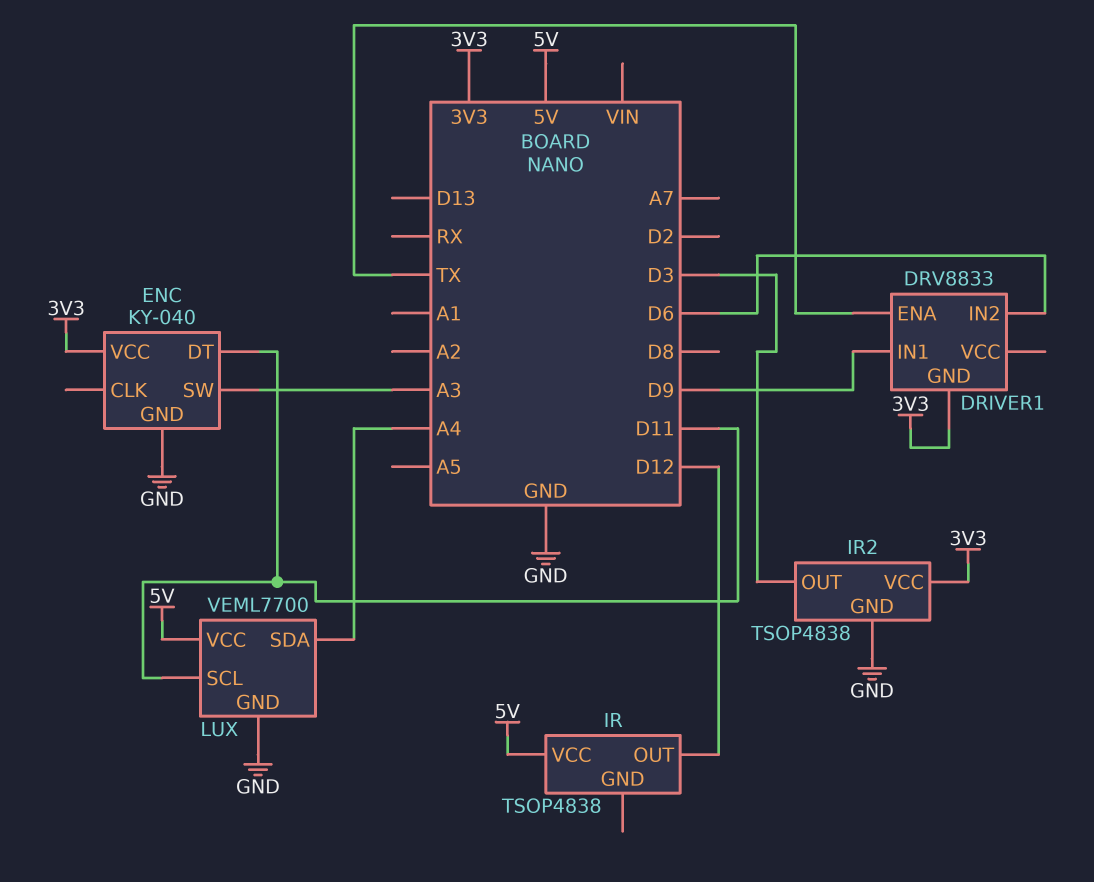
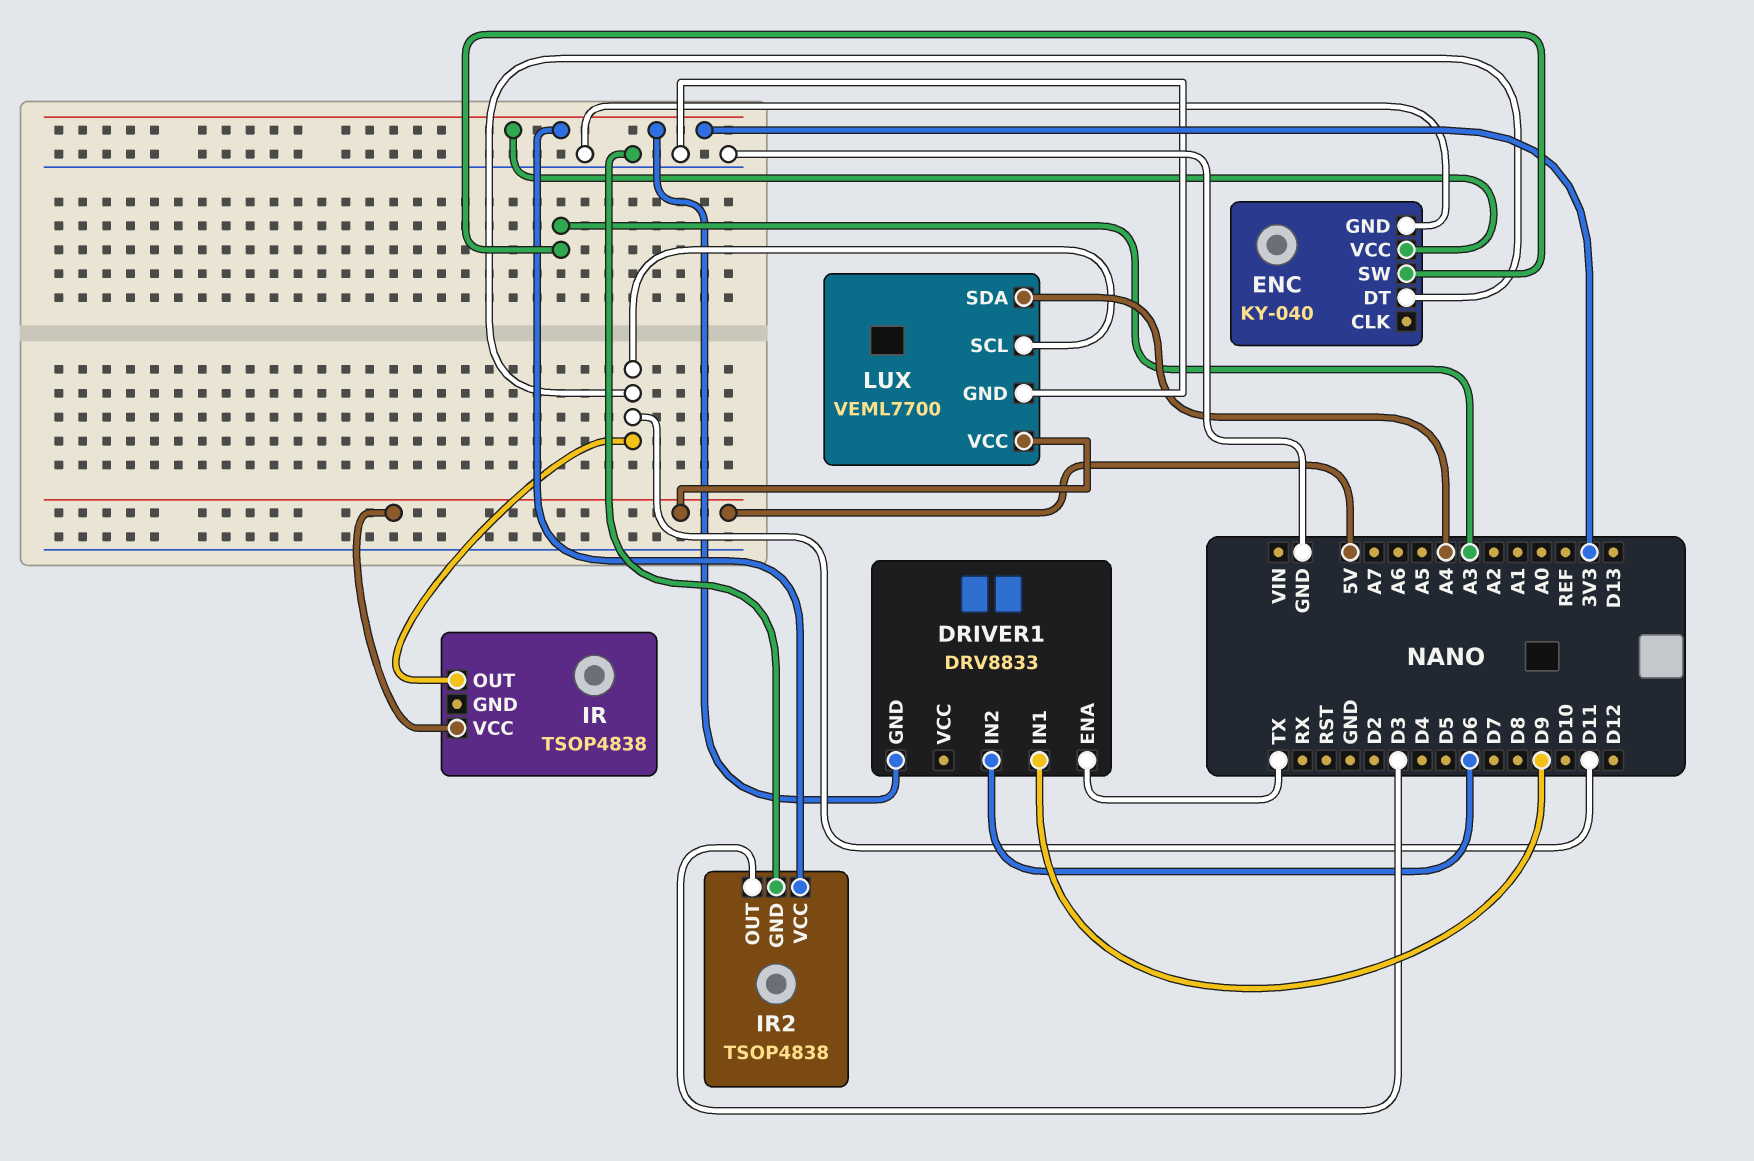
IR pin OUT: D12 -> D11

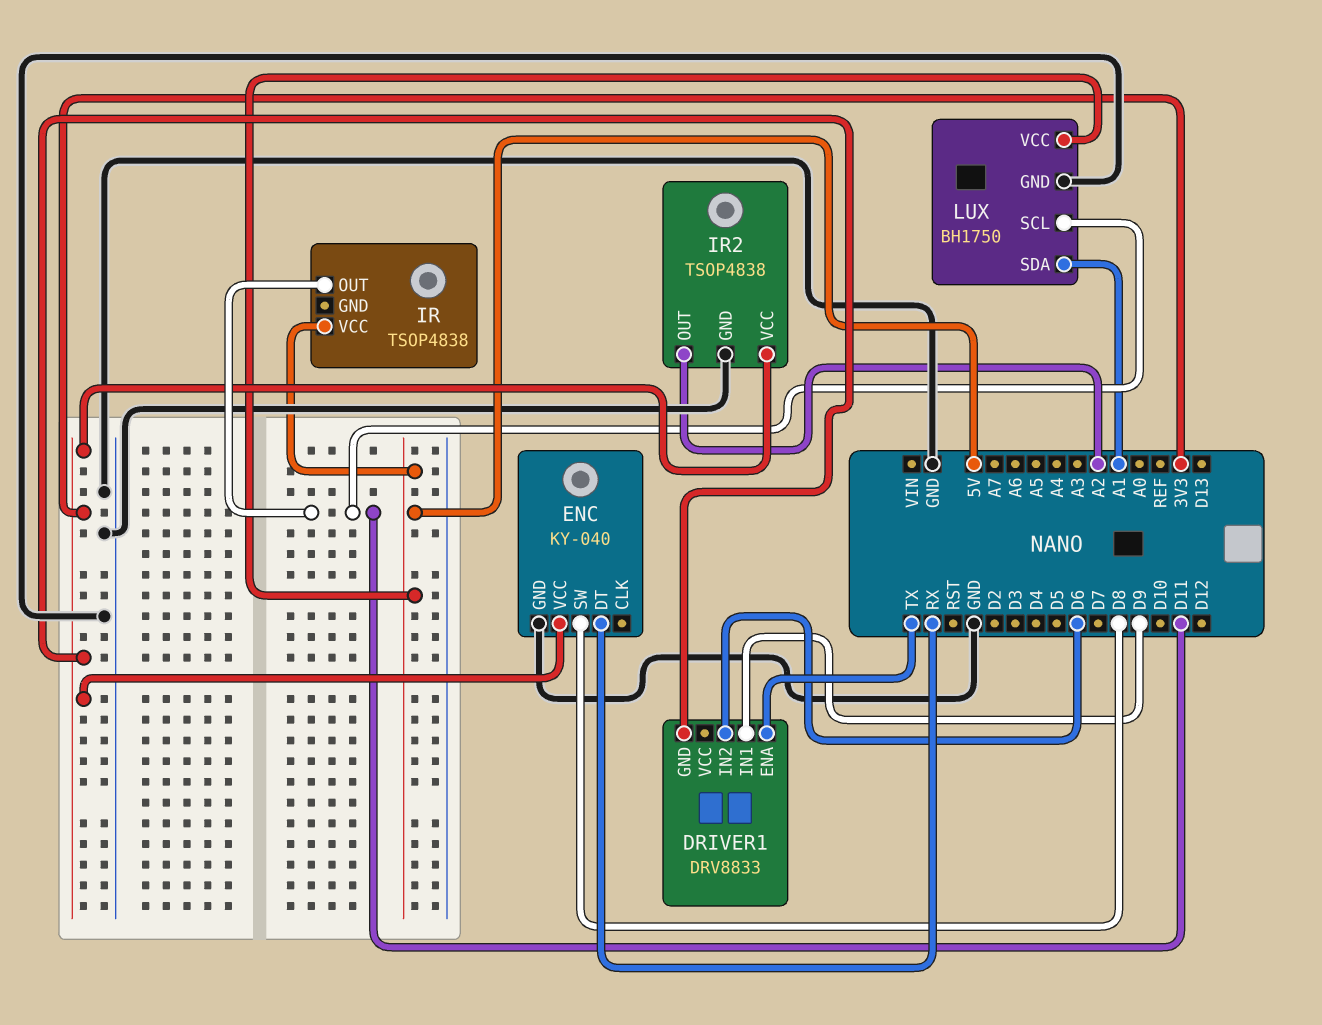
ENC pin DT: D11 -> RX
ENC pin SW: A3 -> D8
IR2 pin OUT: D3 -> A2
LUX: VEML7700 -> BH1750
LUX pin SDA: A4 -> A1

